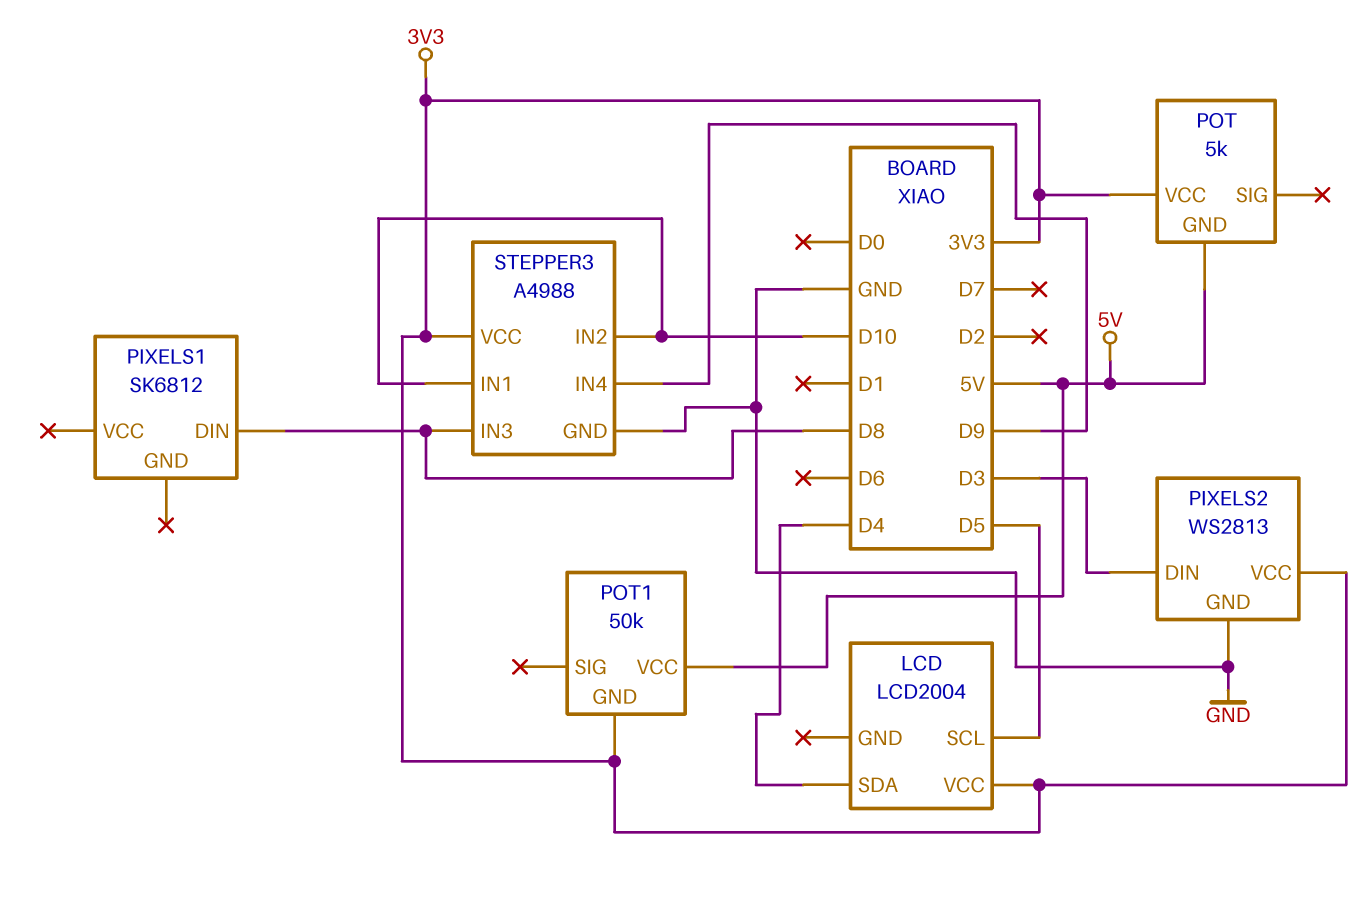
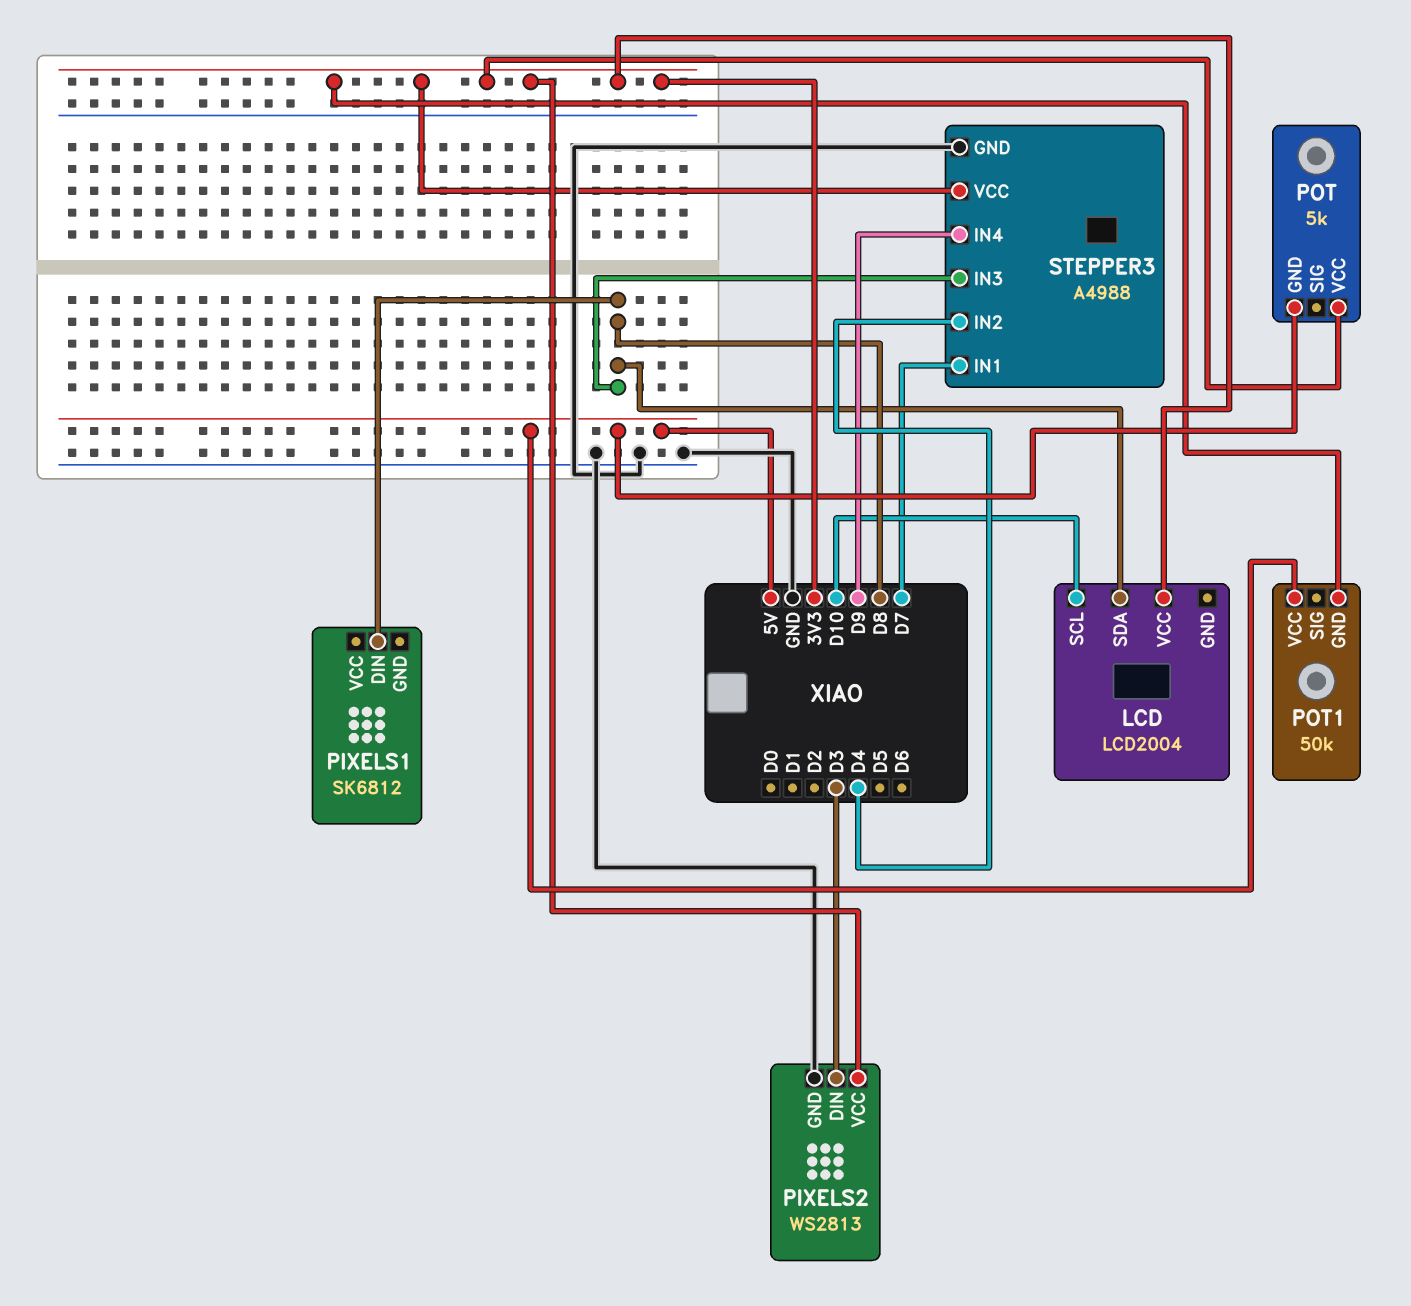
LCD pin SCL: D5 -> D10
LCD pin SDA: D4 -> D8
STEPPER3 pin IN1: D10 -> D7
STEPPER3 pin IN2: D10 -> D4

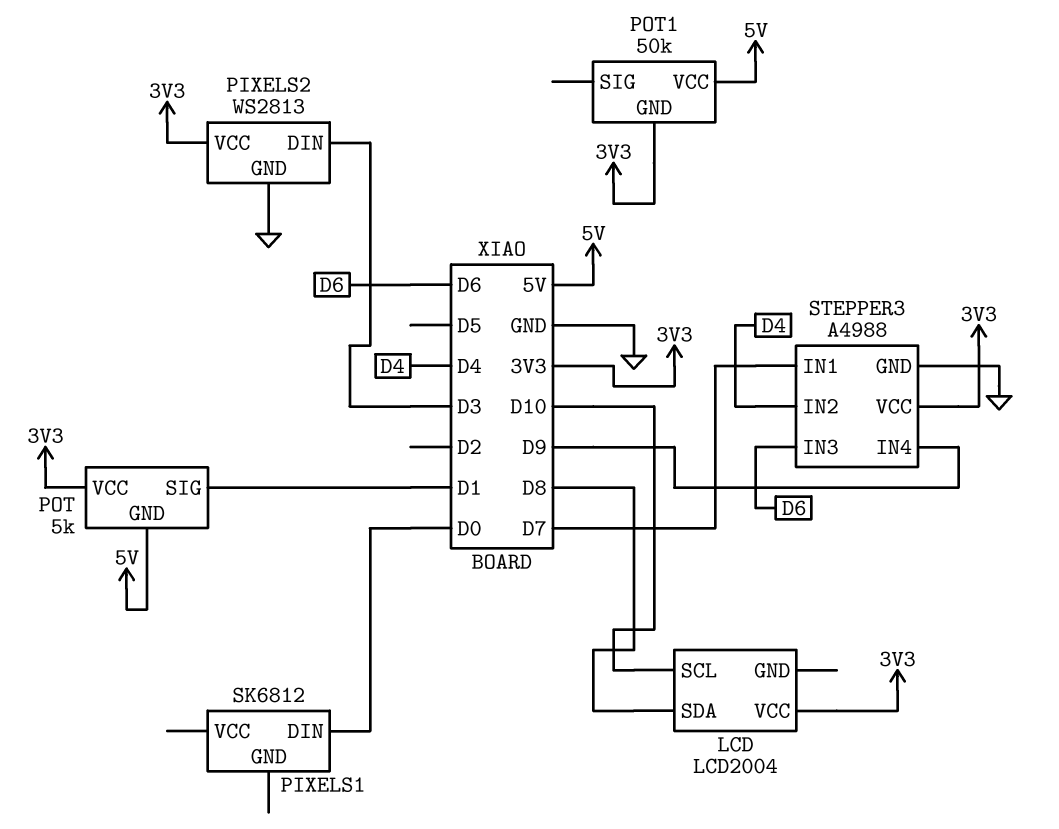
PIXELS1 pin DIN: D8 -> D0
POT pin SIG: none -> D1
STEPPER3 pin IN3: D8 -> D6

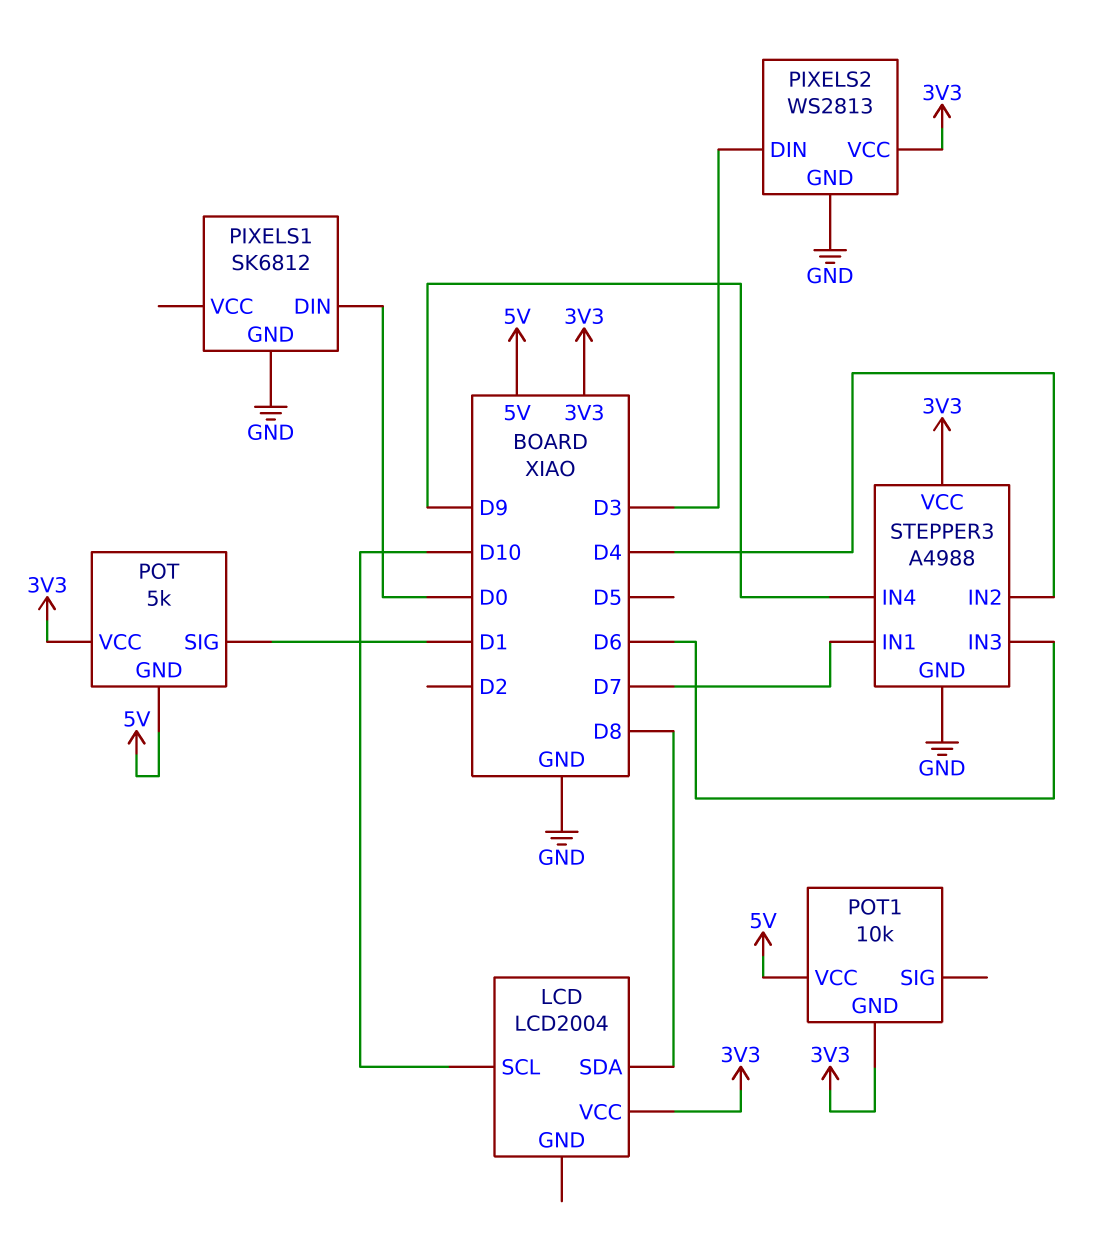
PIXELS1 pin GND: none -> GND
POT1: 50k -> 10k

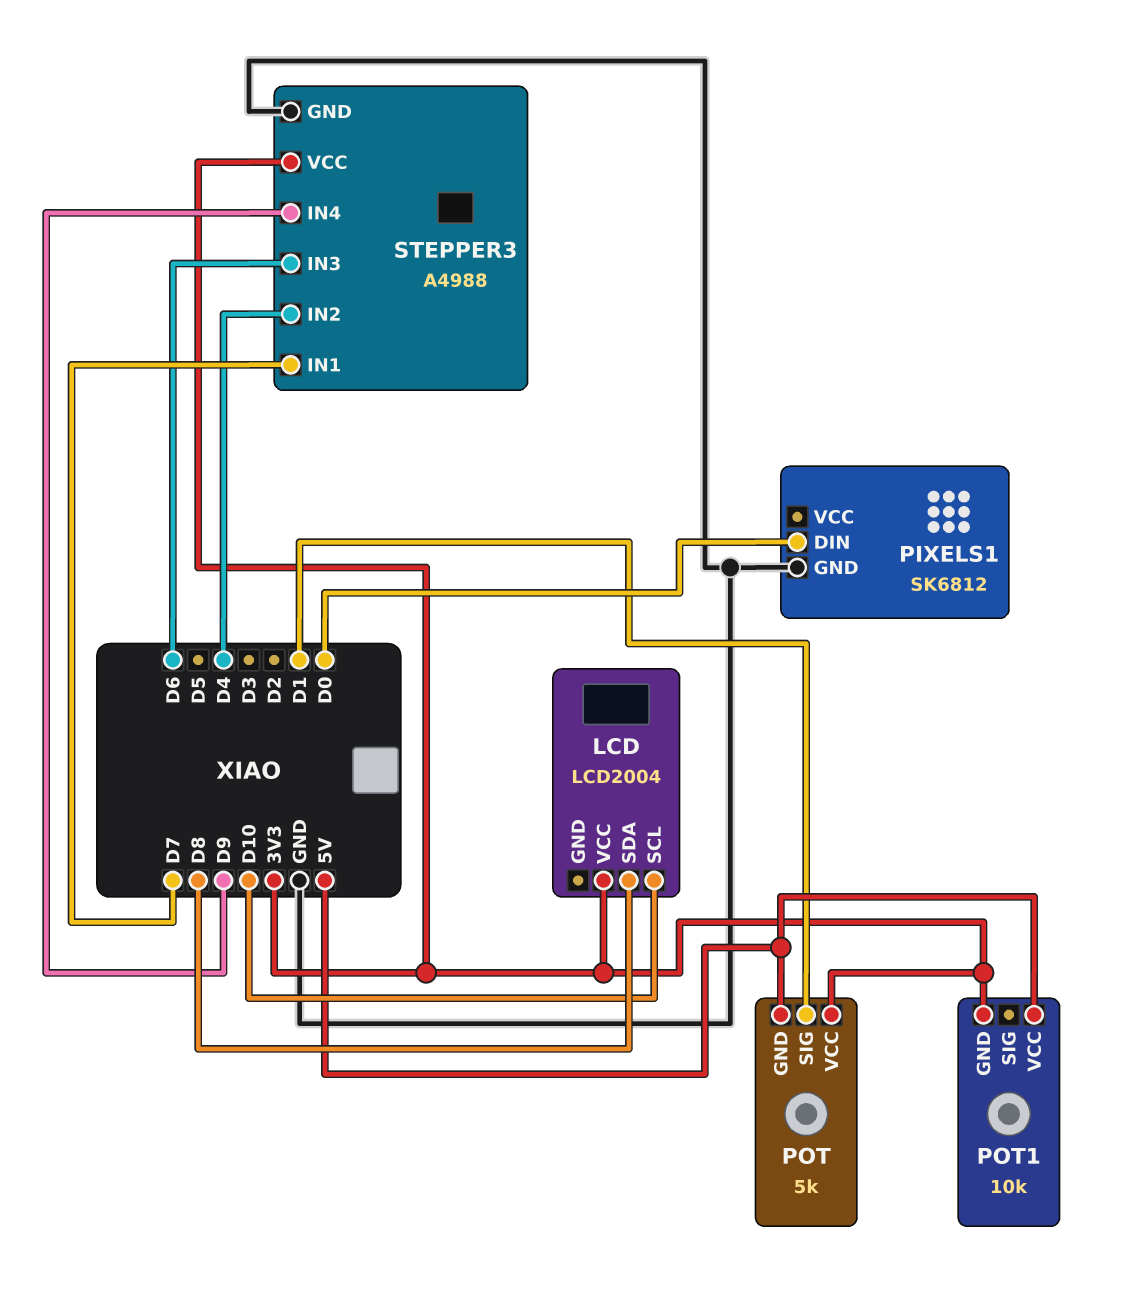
PIXELS2: WS2813 -> none
PIXELS2 pin DIN: D3 -> none
PIXELS2 pin GND: GND -> none
PIXELS2 pin VCC: 3V3 -> none

